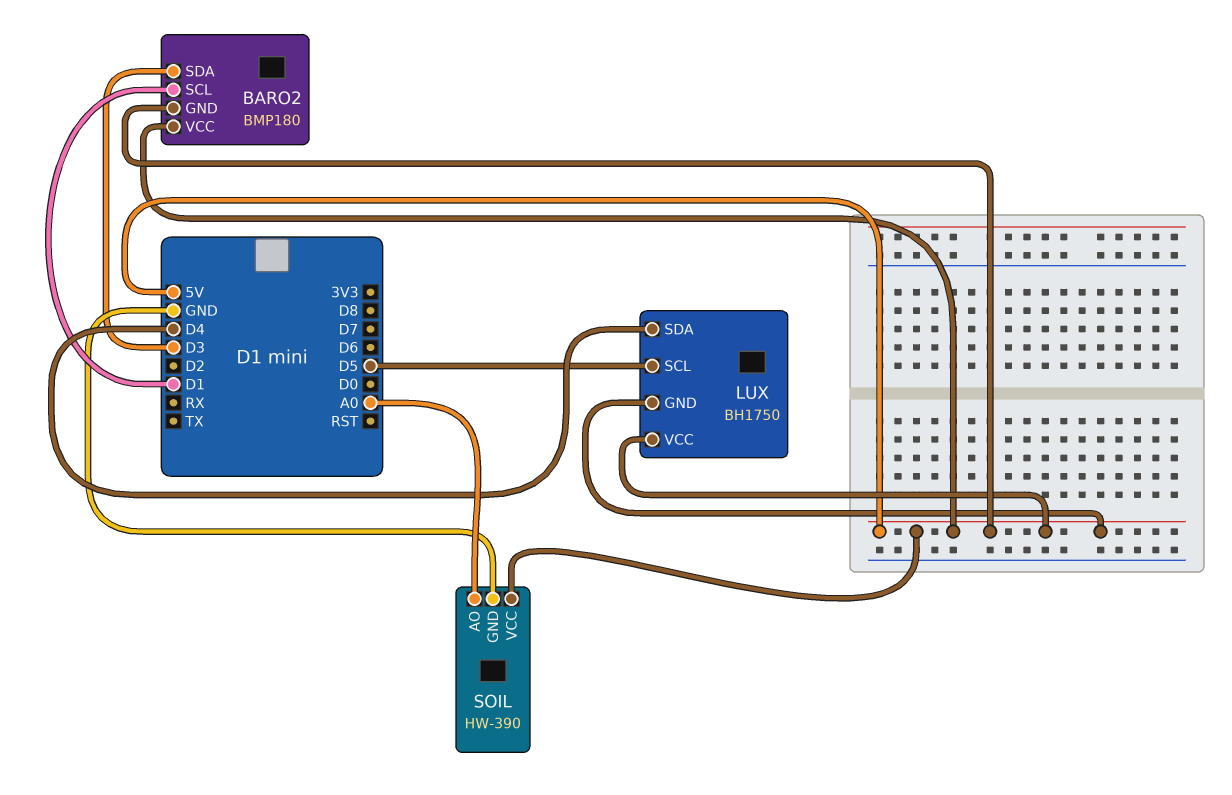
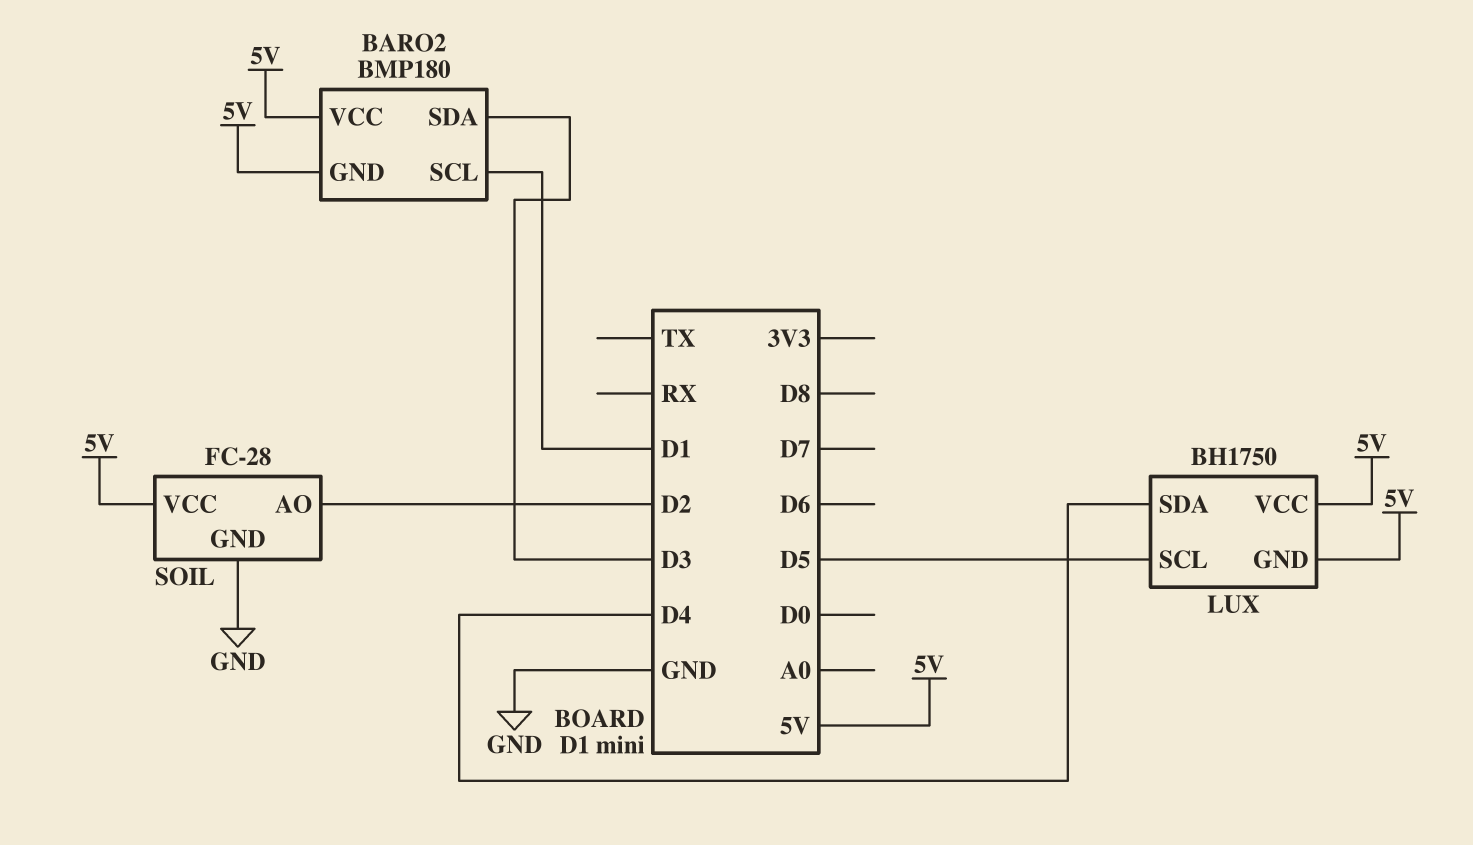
SOIL: HW-390 -> FC-28
SOIL pin AO: A0 -> D2

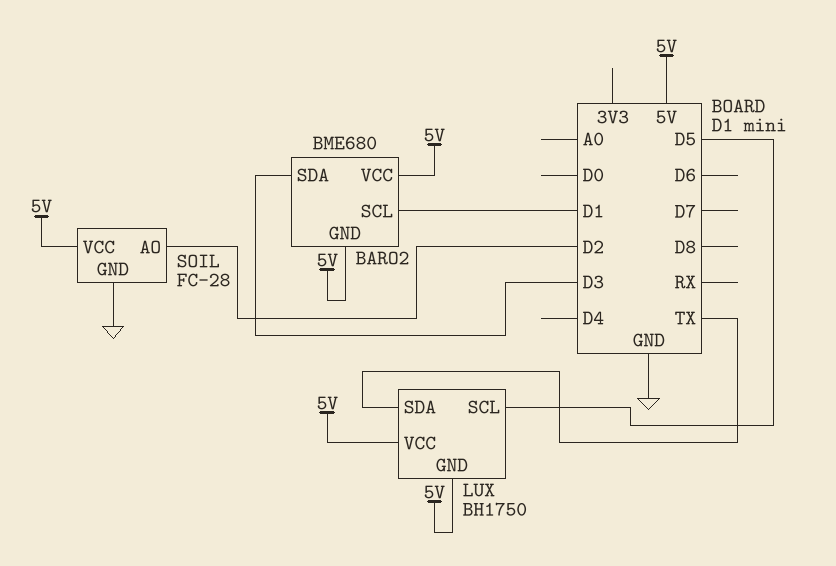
BARO2: BMP180 -> BME680
LUX pin SDA: D4 -> TX

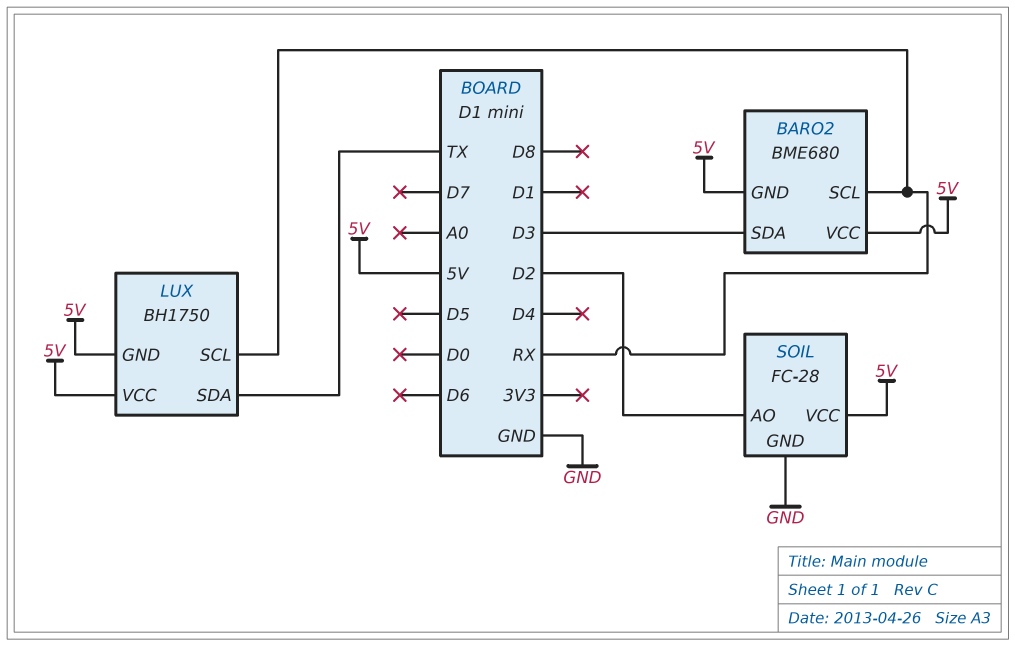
BARO2 pin SCL: D1 -> RX
LUX pin SCL: D5 -> RX

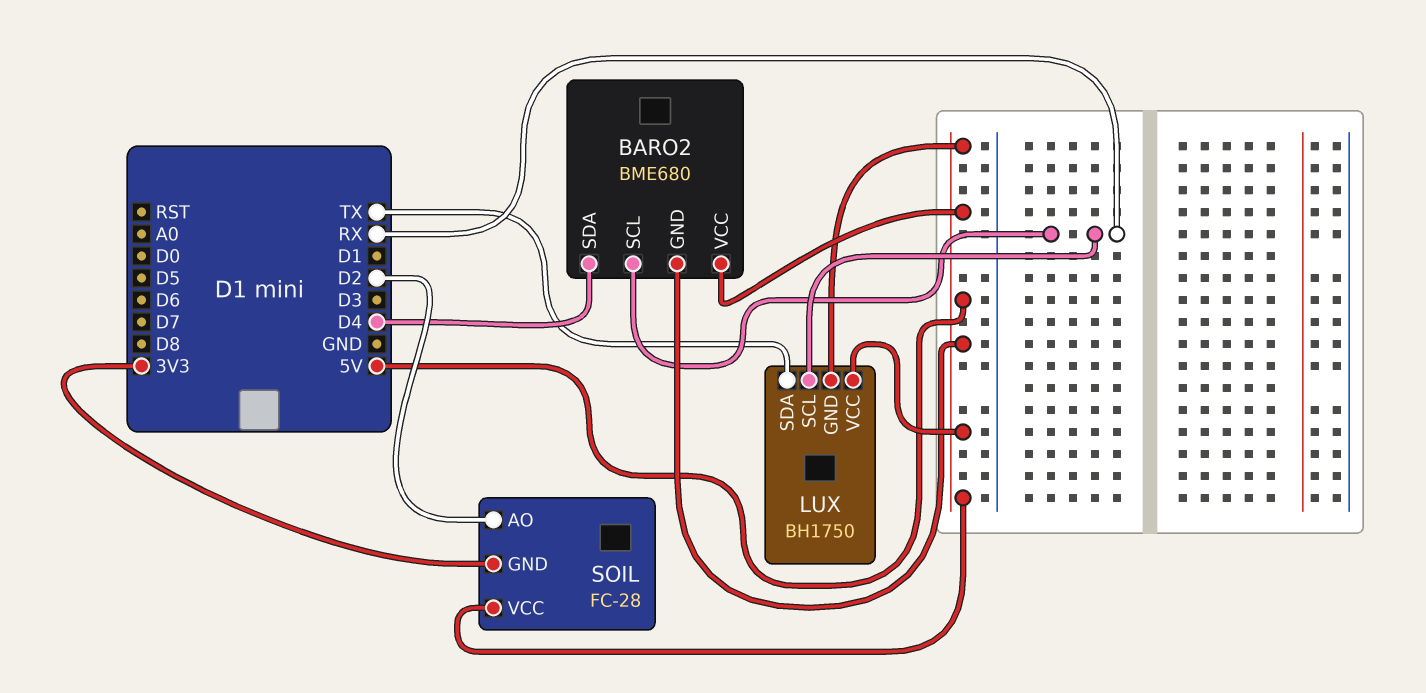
BARO2 pin SDA: D3 -> D4
SOIL pin GND: GND -> 3V3

